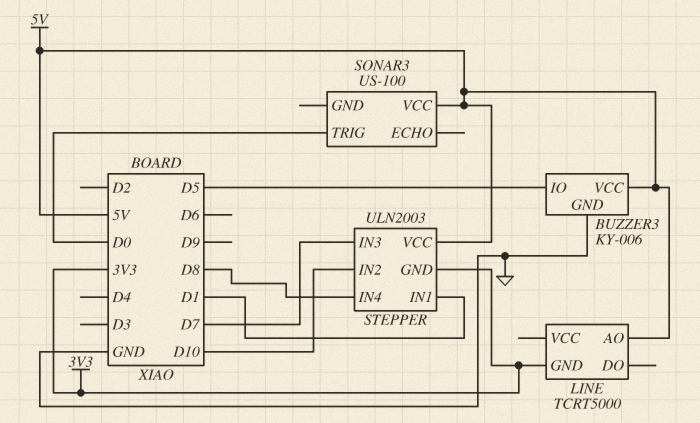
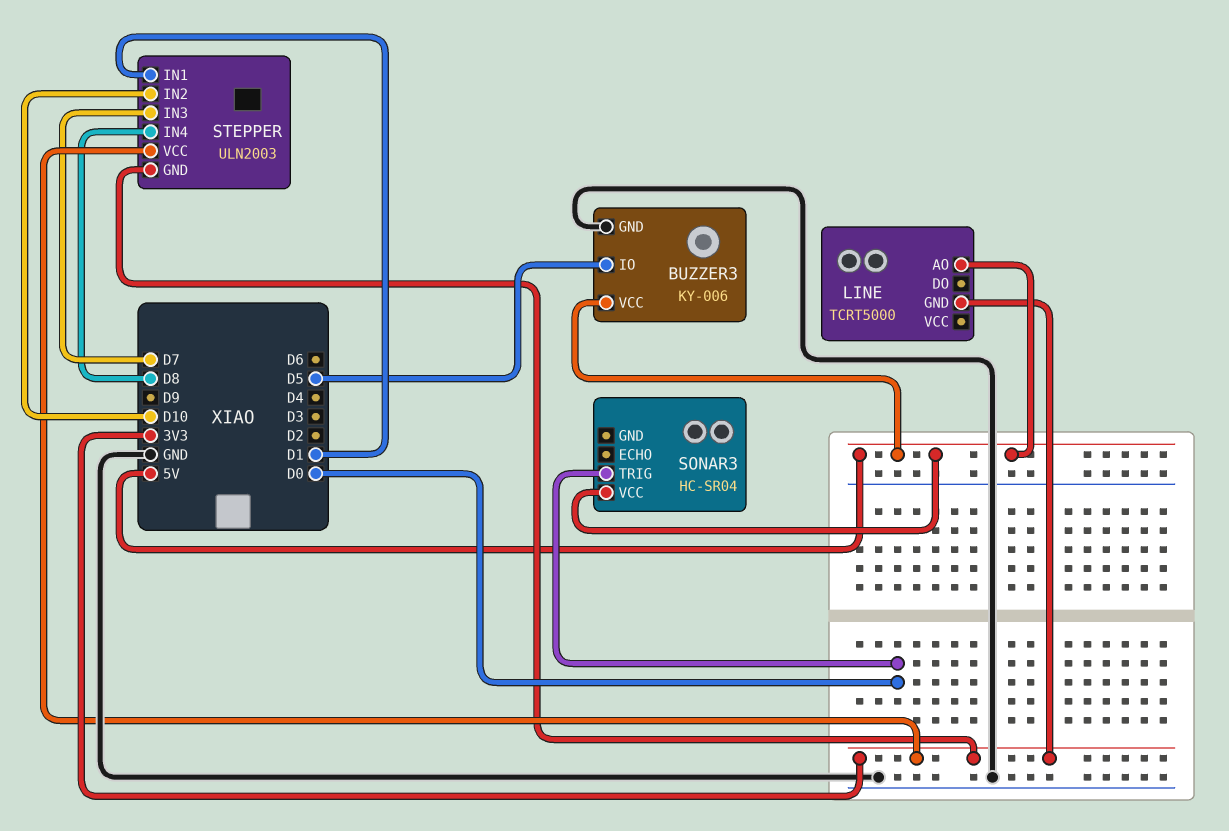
SONAR3: US-100 -> HC-SR04
STEPPER pin VCC: 5V -> 3V3

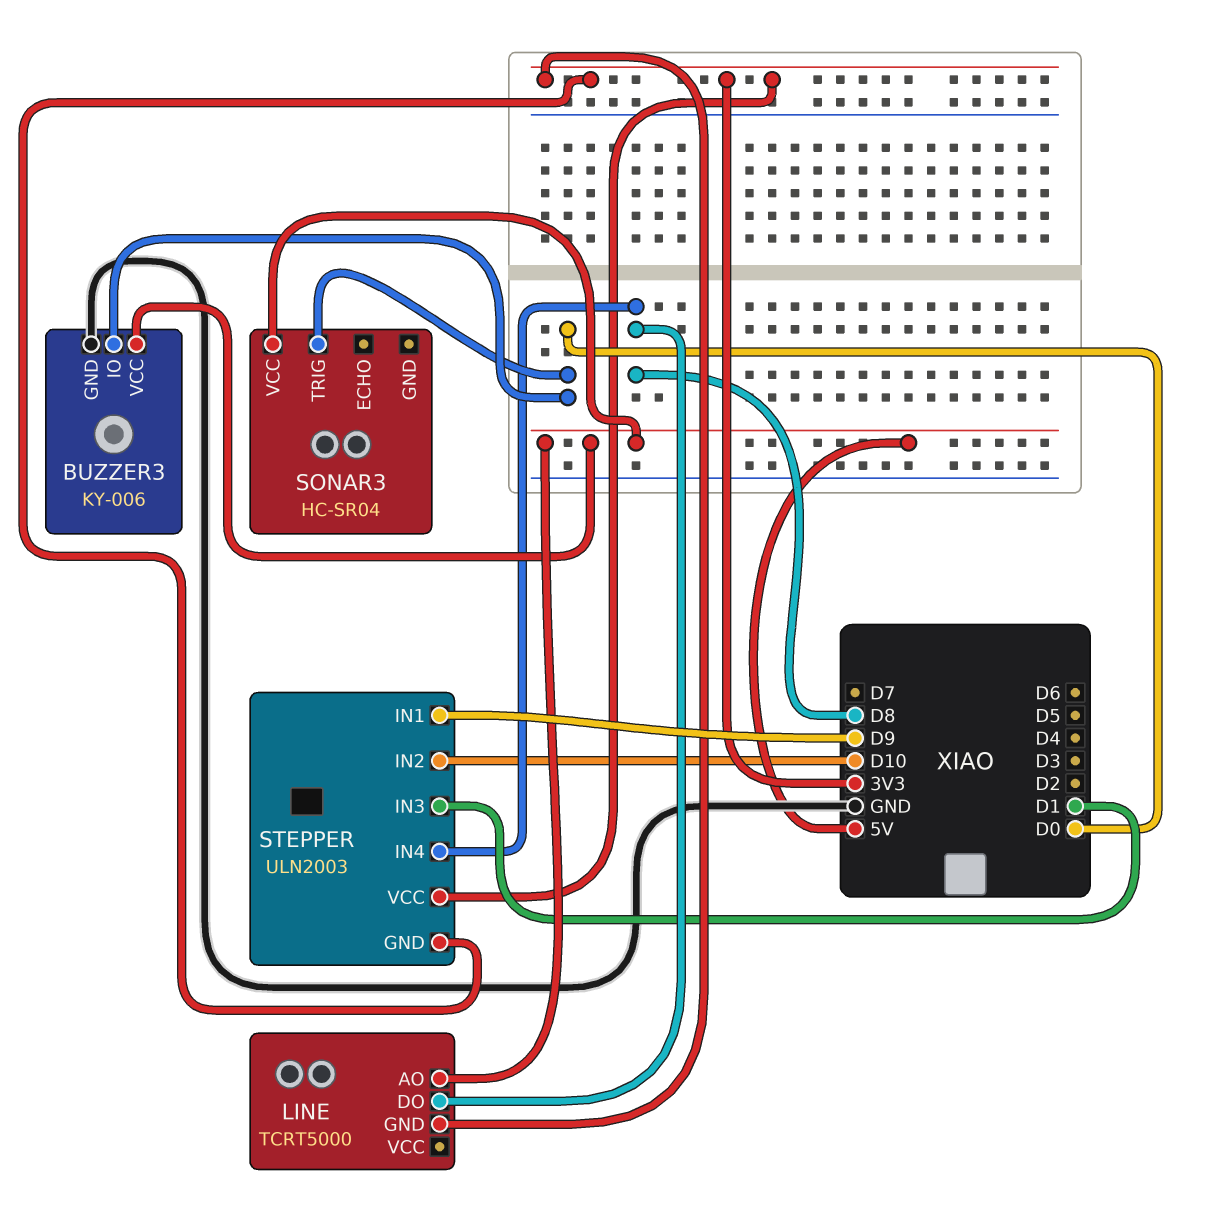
BUZZER3 pin IO: D5 -> D0
LINE pin DO: none -> D8
STEPPER pin IN1: D1 -> D9
STEPPER pin IN3: D7 -> D1

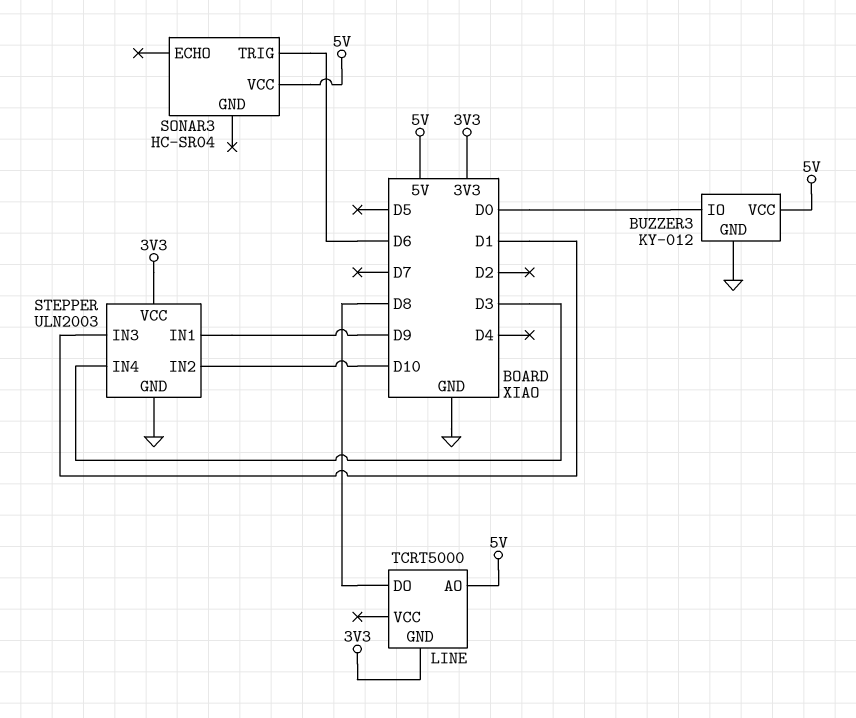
BUZZER3: KY-006 -> KY-012
SONAR3 pin TRIG: D0 -> D6
STEPPER pin GND: 3V3 -> GND
STEPPER pin IN4: D8 -> D3

